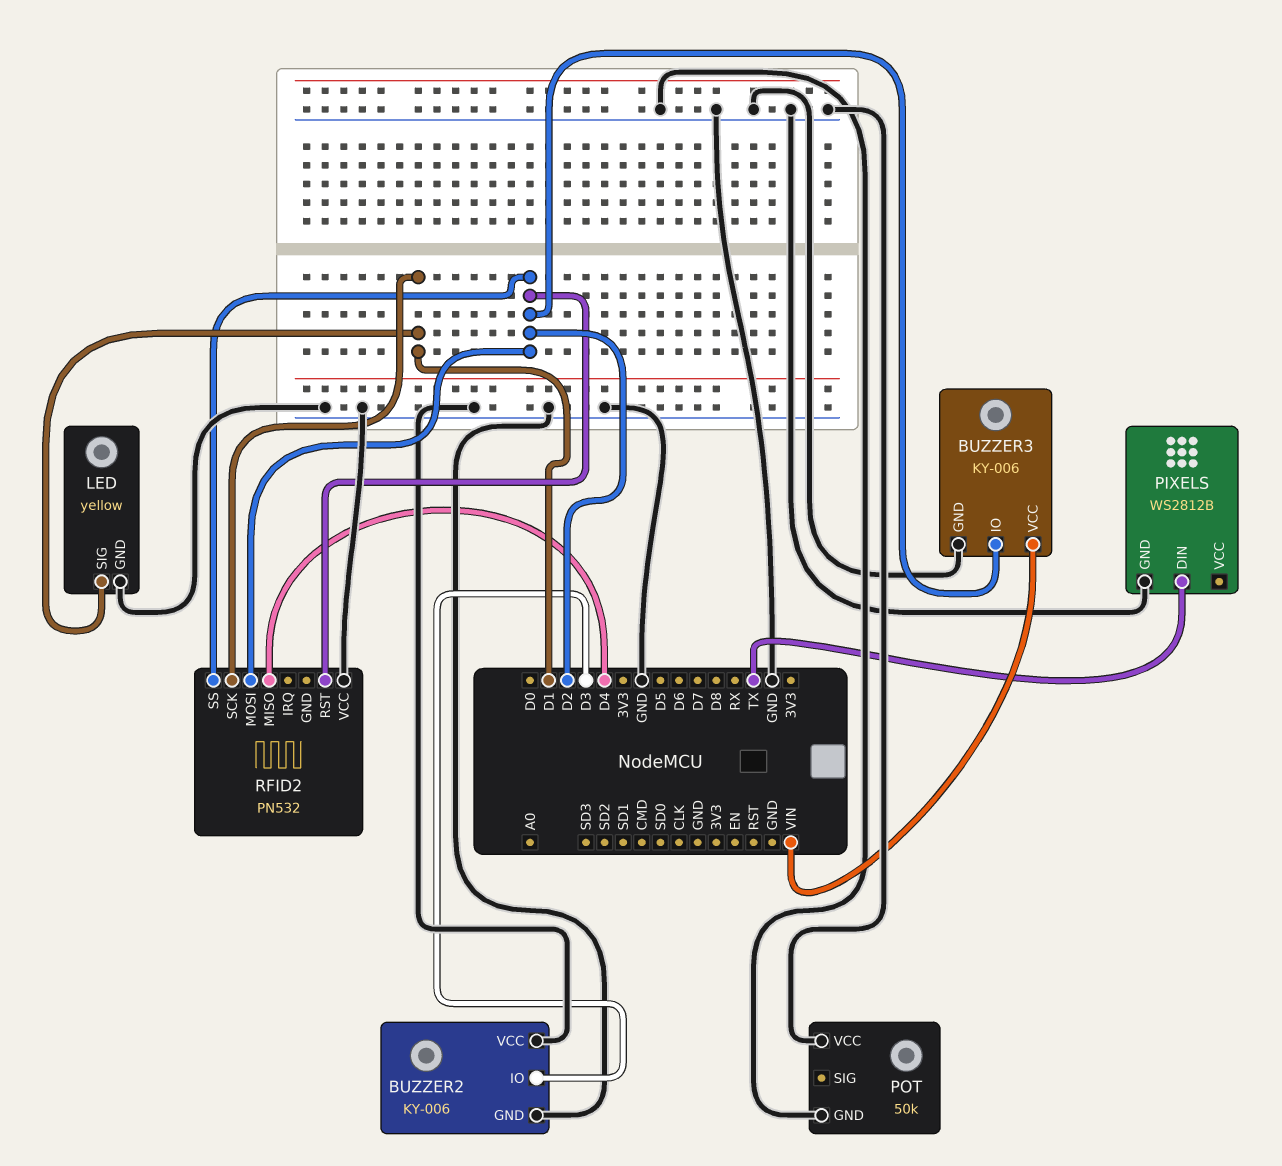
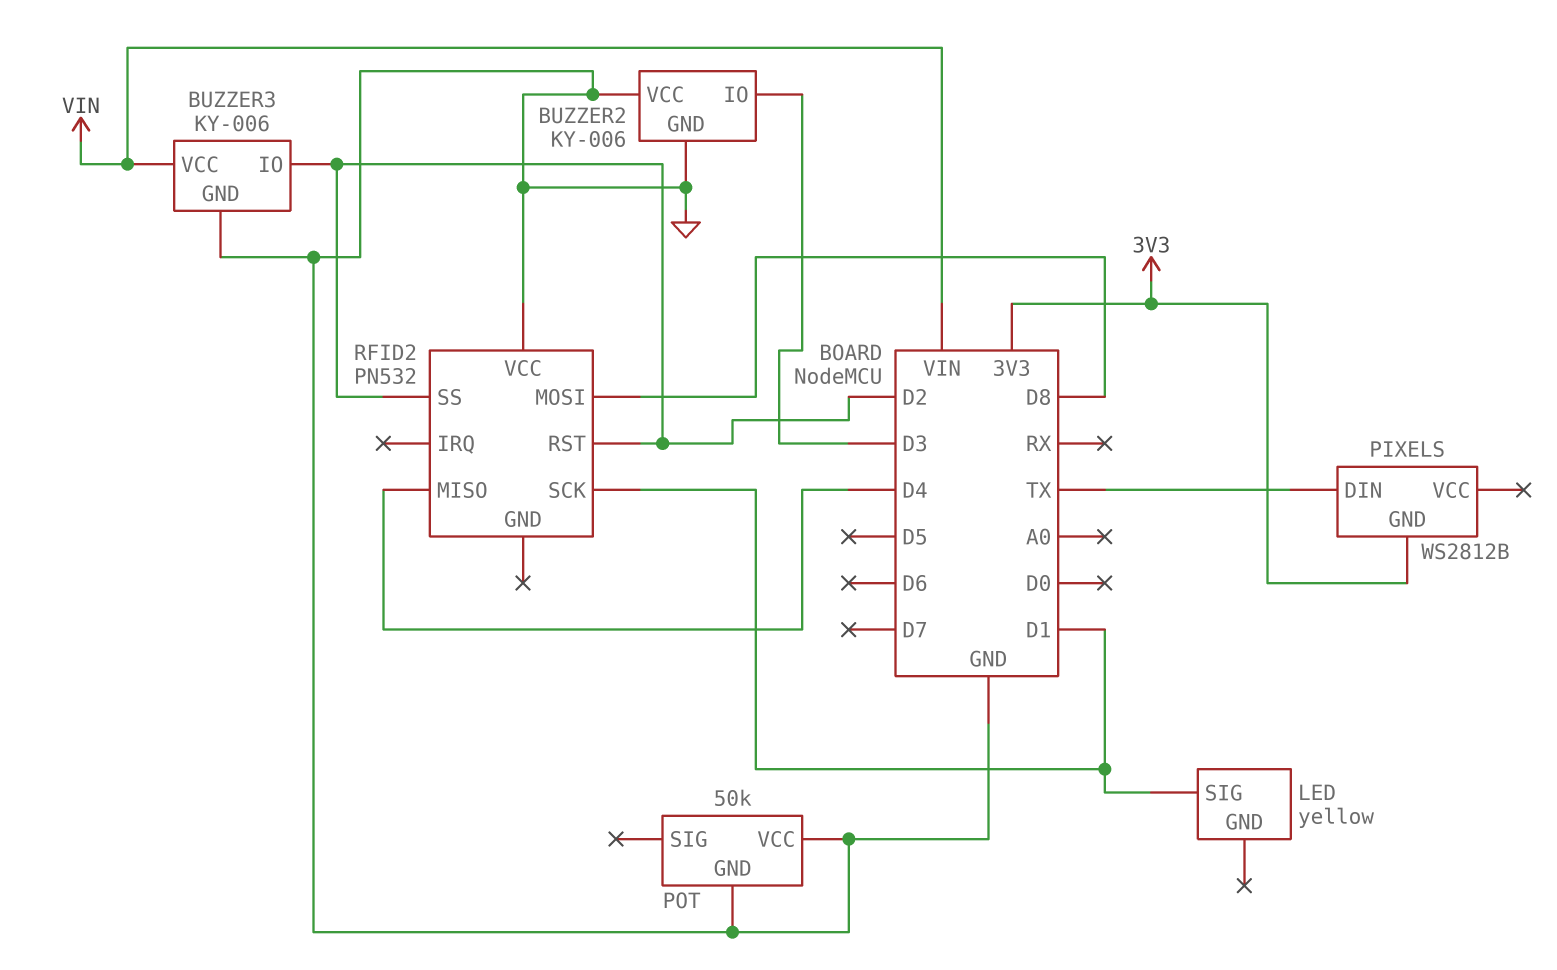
LED pin GND: GND -> none
PIXELS pin GND: GND -> 3V3
RFID2 pin MOSI: D2 -> D8

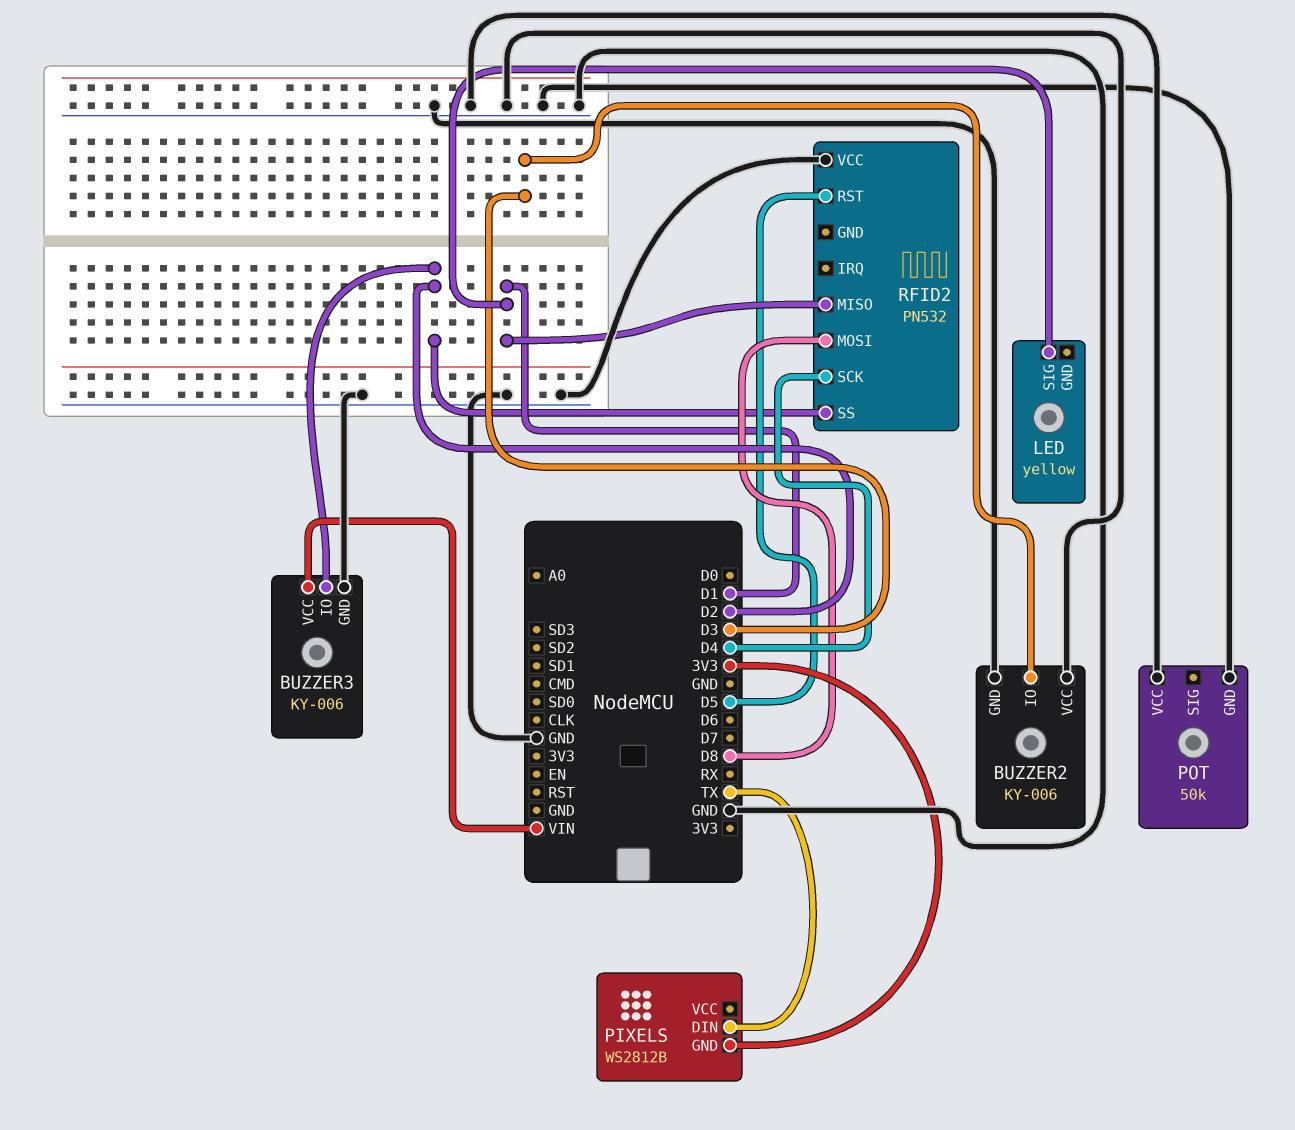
RFID2 pin MISO: D4 -> D1
RFID2 pin RST: D2 -> D5
RFID2 pin SCK: D1 -> D4

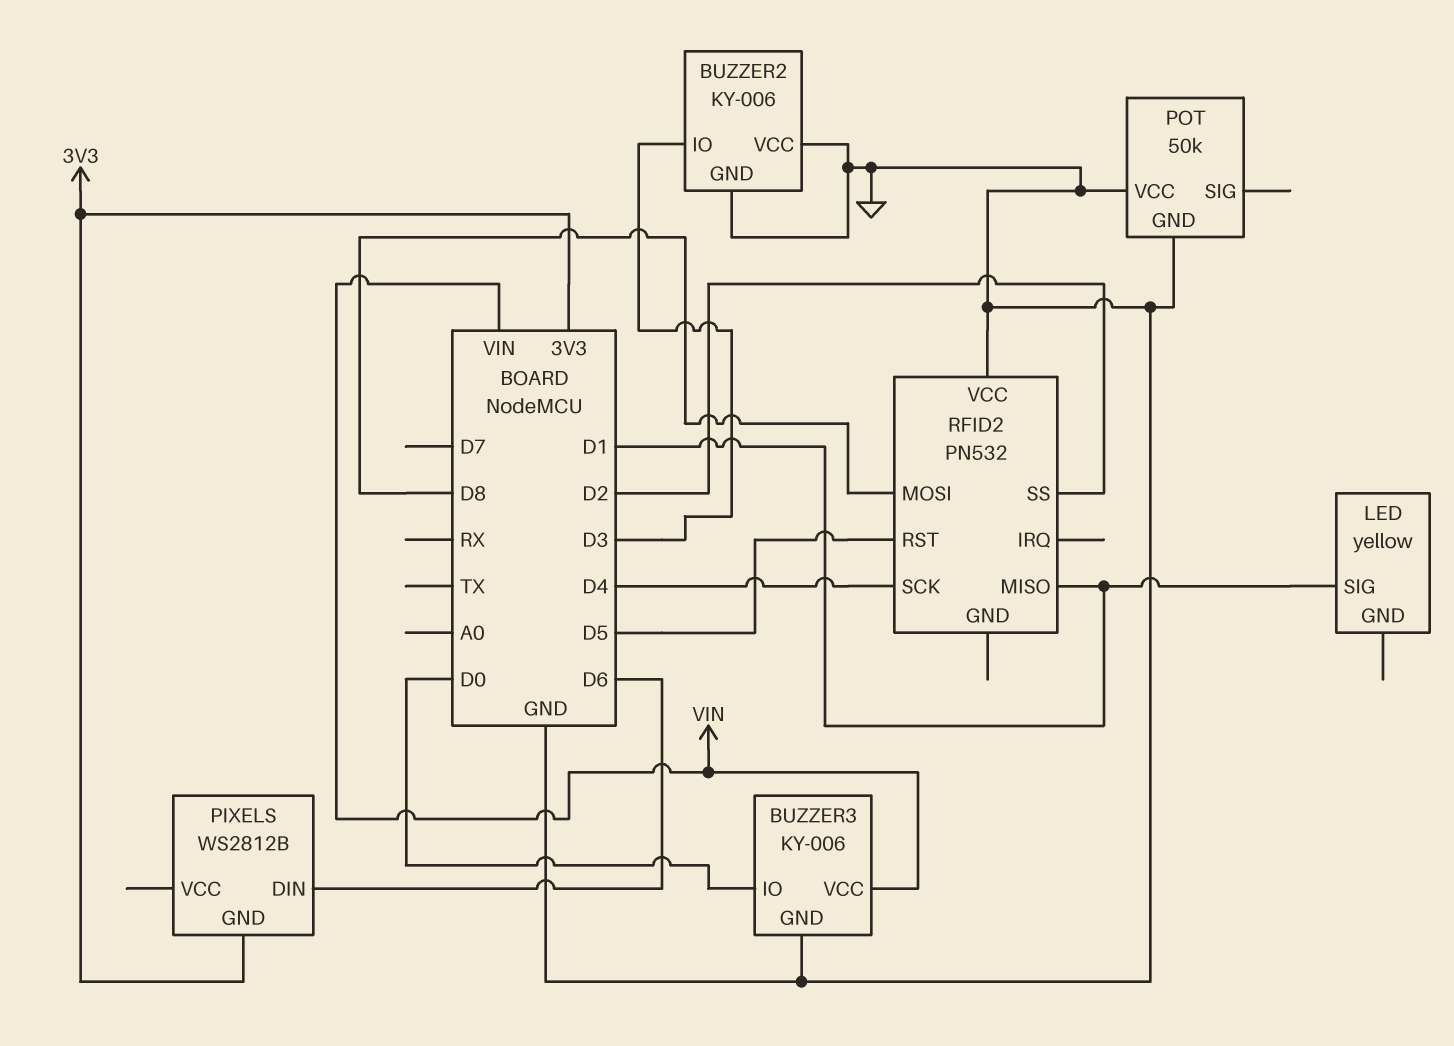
BUZZER3 pin IO: D2 -> D0
PIXELS pin DIN: TX -> D6

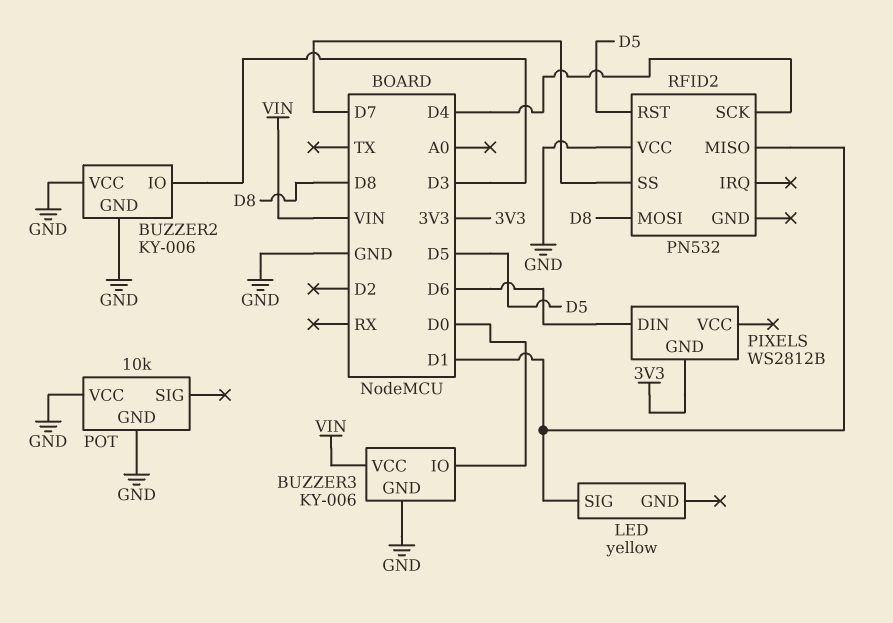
POT: 50k -> 10k
RFID2 pin SS: D2 -> D7

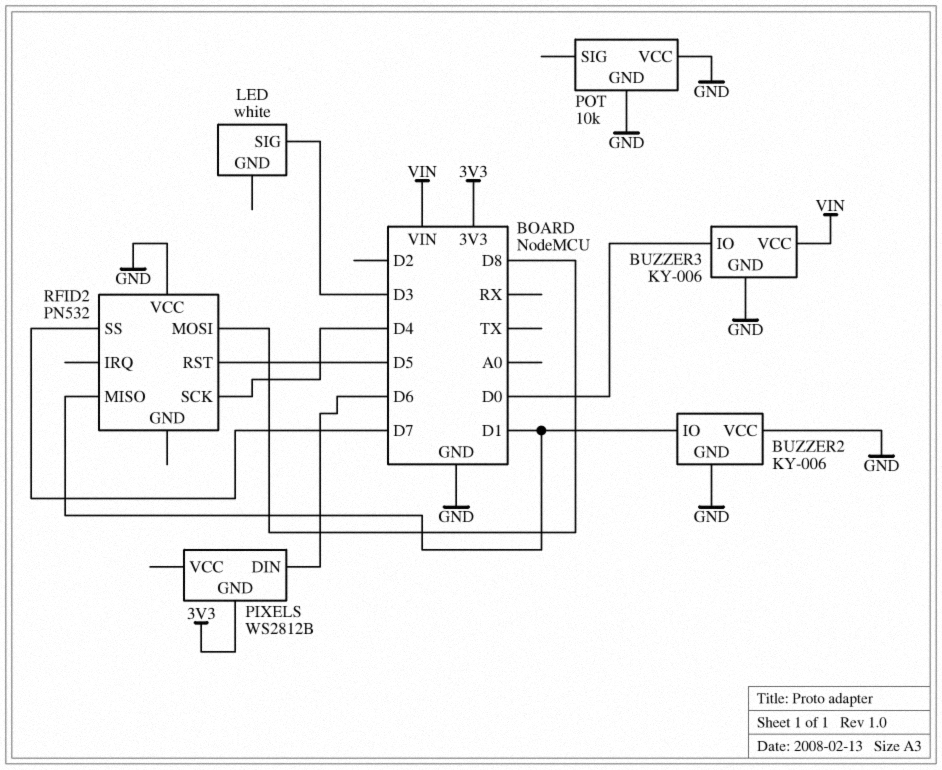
BUZZER2 pin IO: D3 -> D1
LED: yellow -> white
LED pin SIG: D1 -> D3

